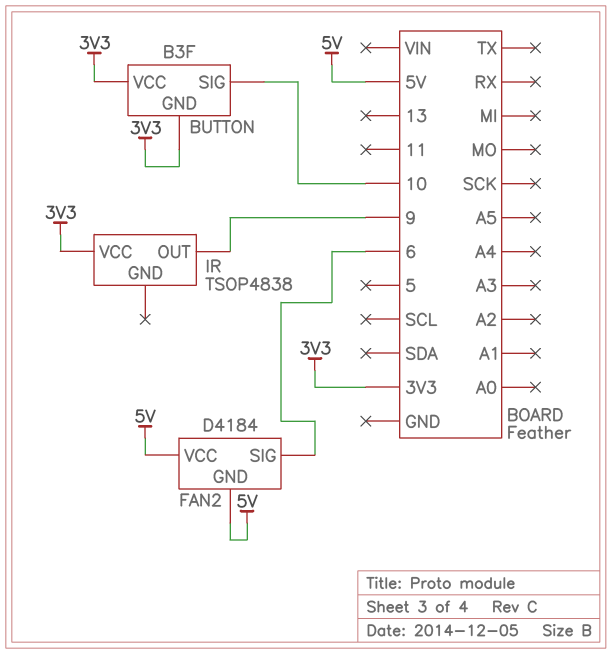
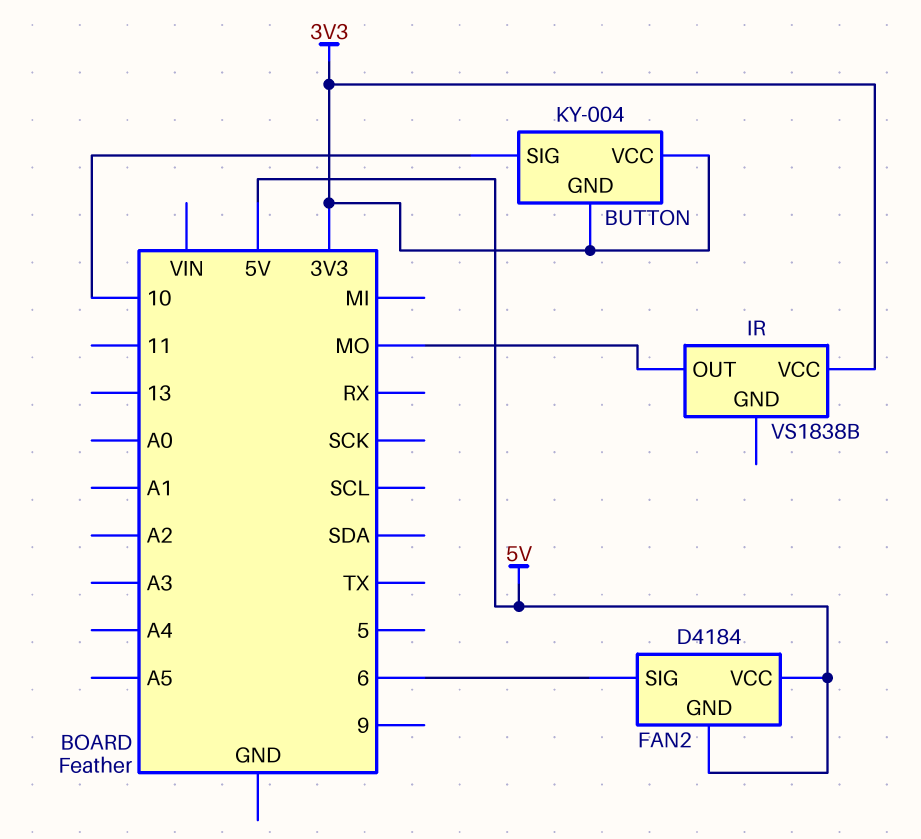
BUTTON: B3F -> KY-004
IR: TSOP4838 -> VS1838B
IR pin OUT: 9 -> MO

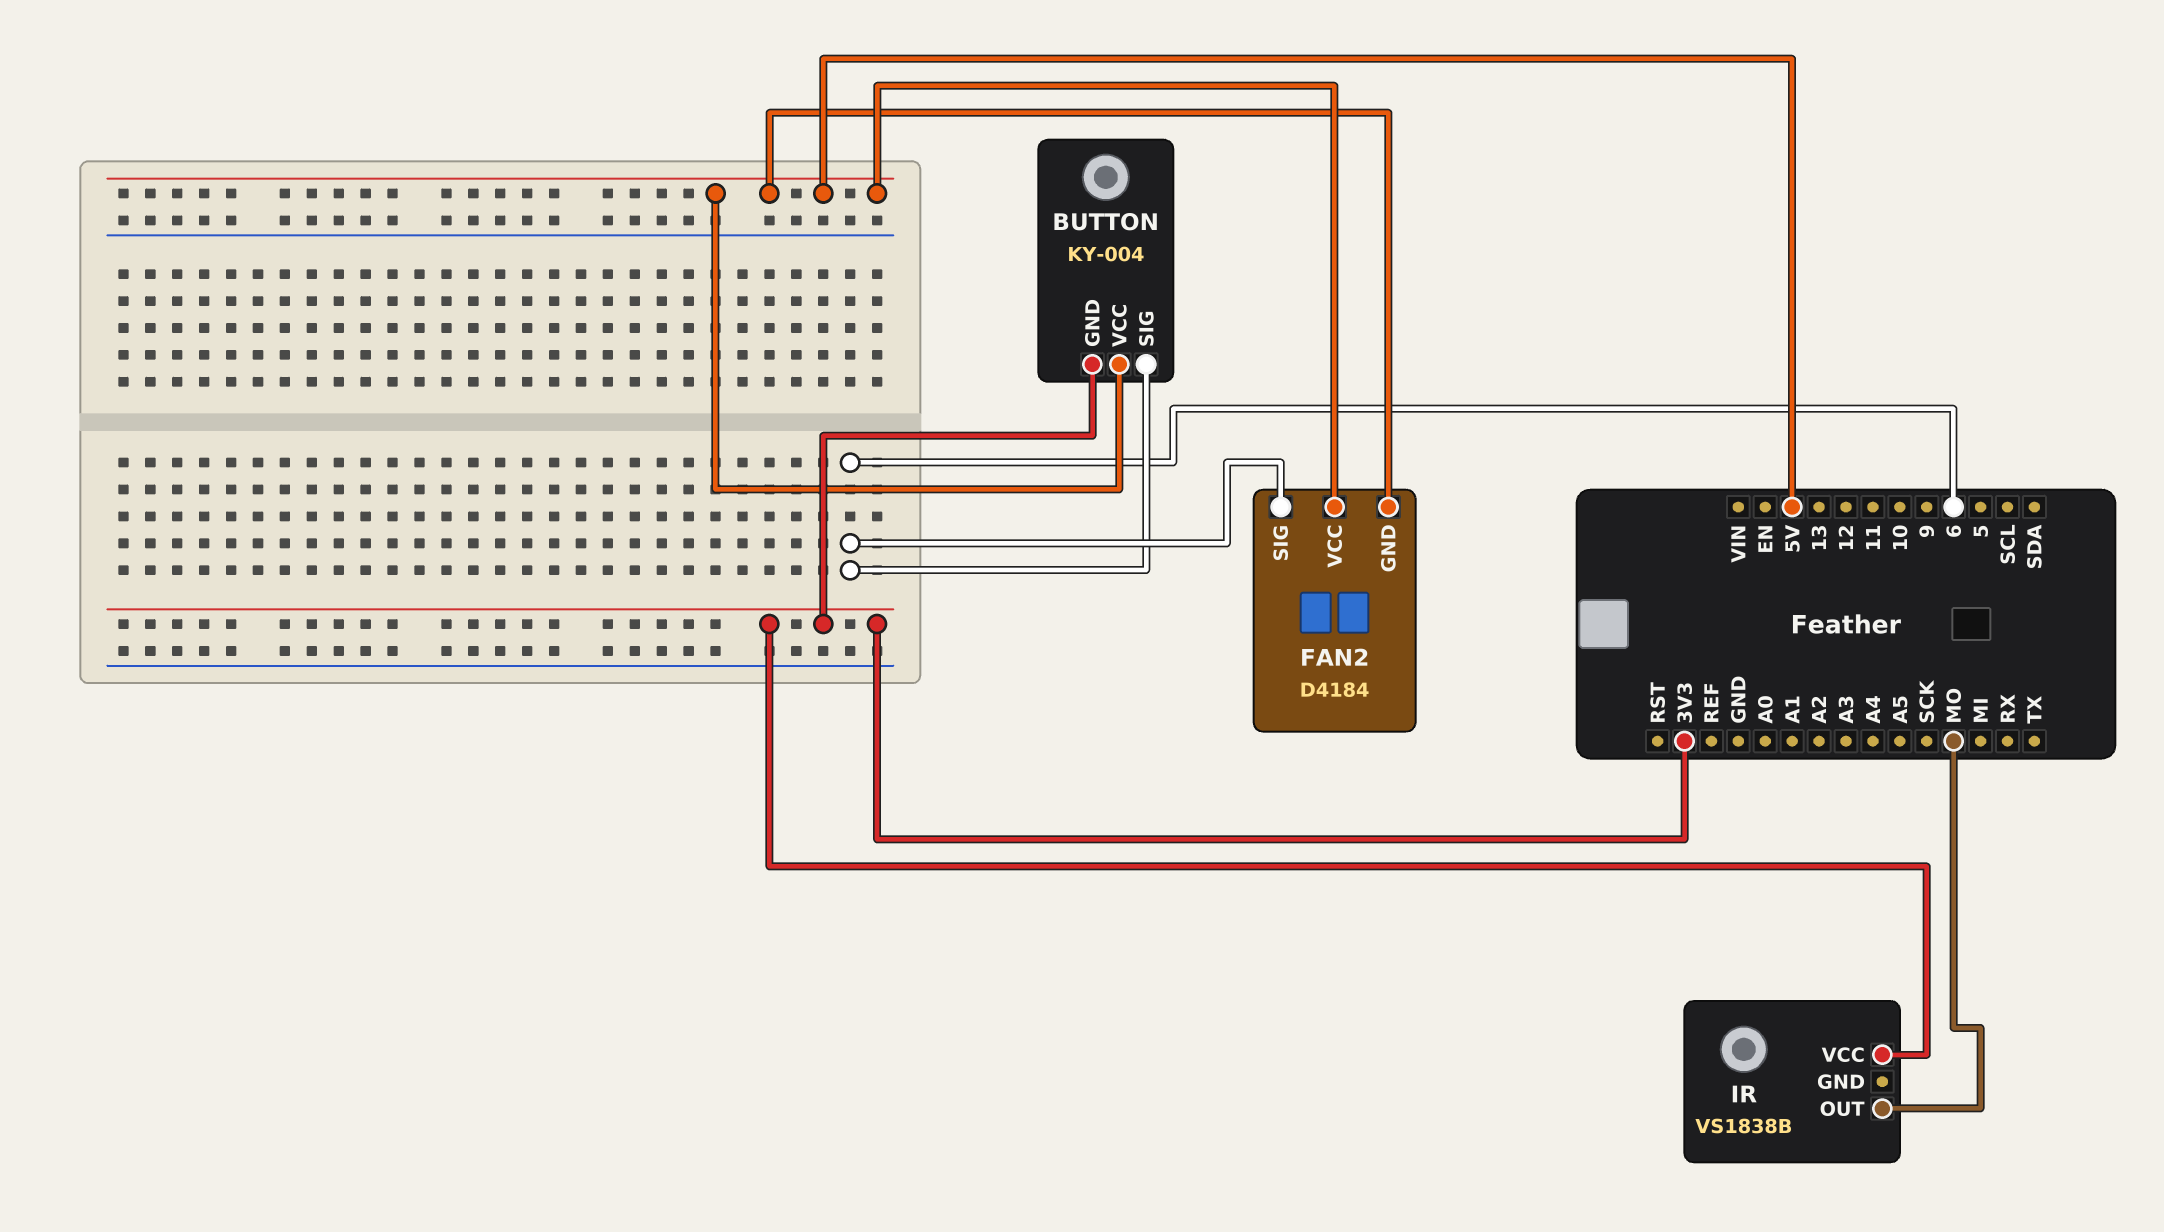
BUTTON pin SIG: 10 -> 6
BUTTON pin VCC: 3V3 -> 5V

